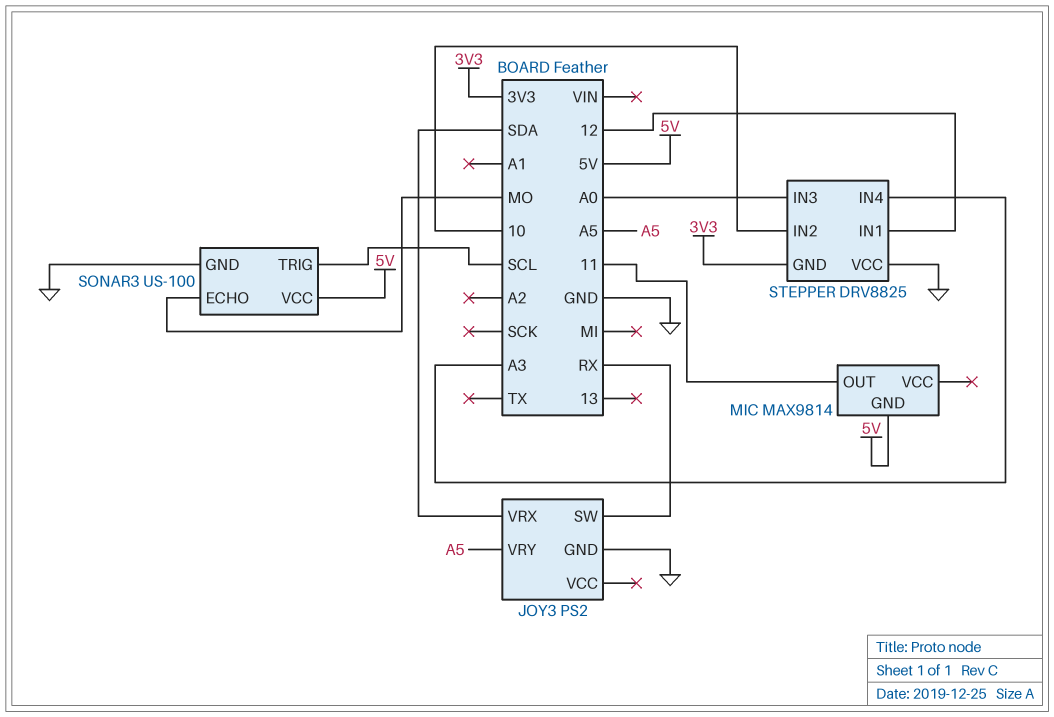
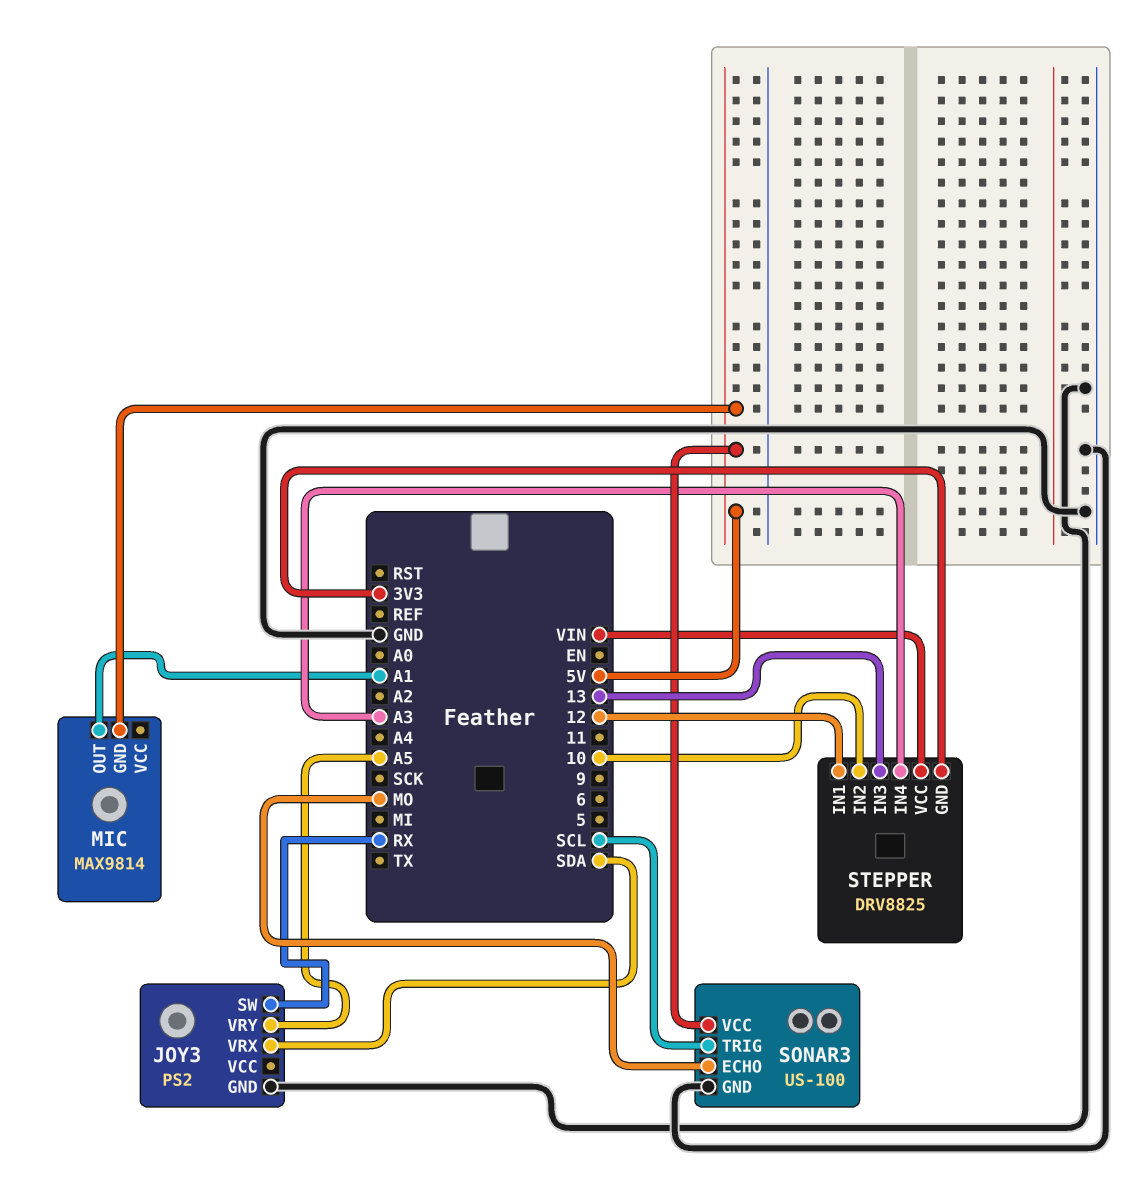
MIC pin OUT: 11 -> A1
STEPPER pin IN3: A0 -> 13
STEPPER pin VCC: GND -> VIN

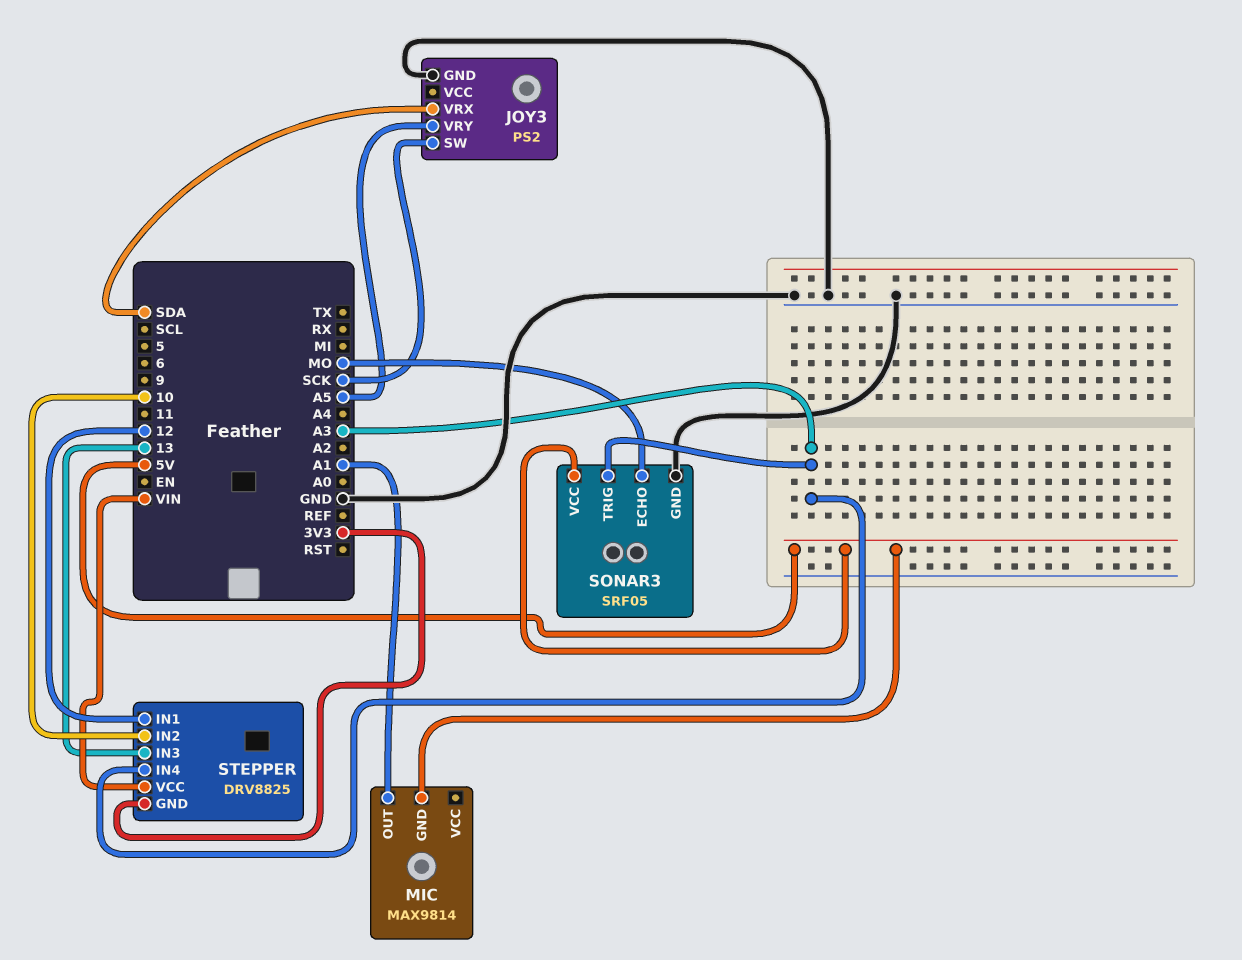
JOY3 pin SW: RX -> SCK
SONAR3: US-100 -> SRF05
SONAR3 pin TRIG: SCL -> A3

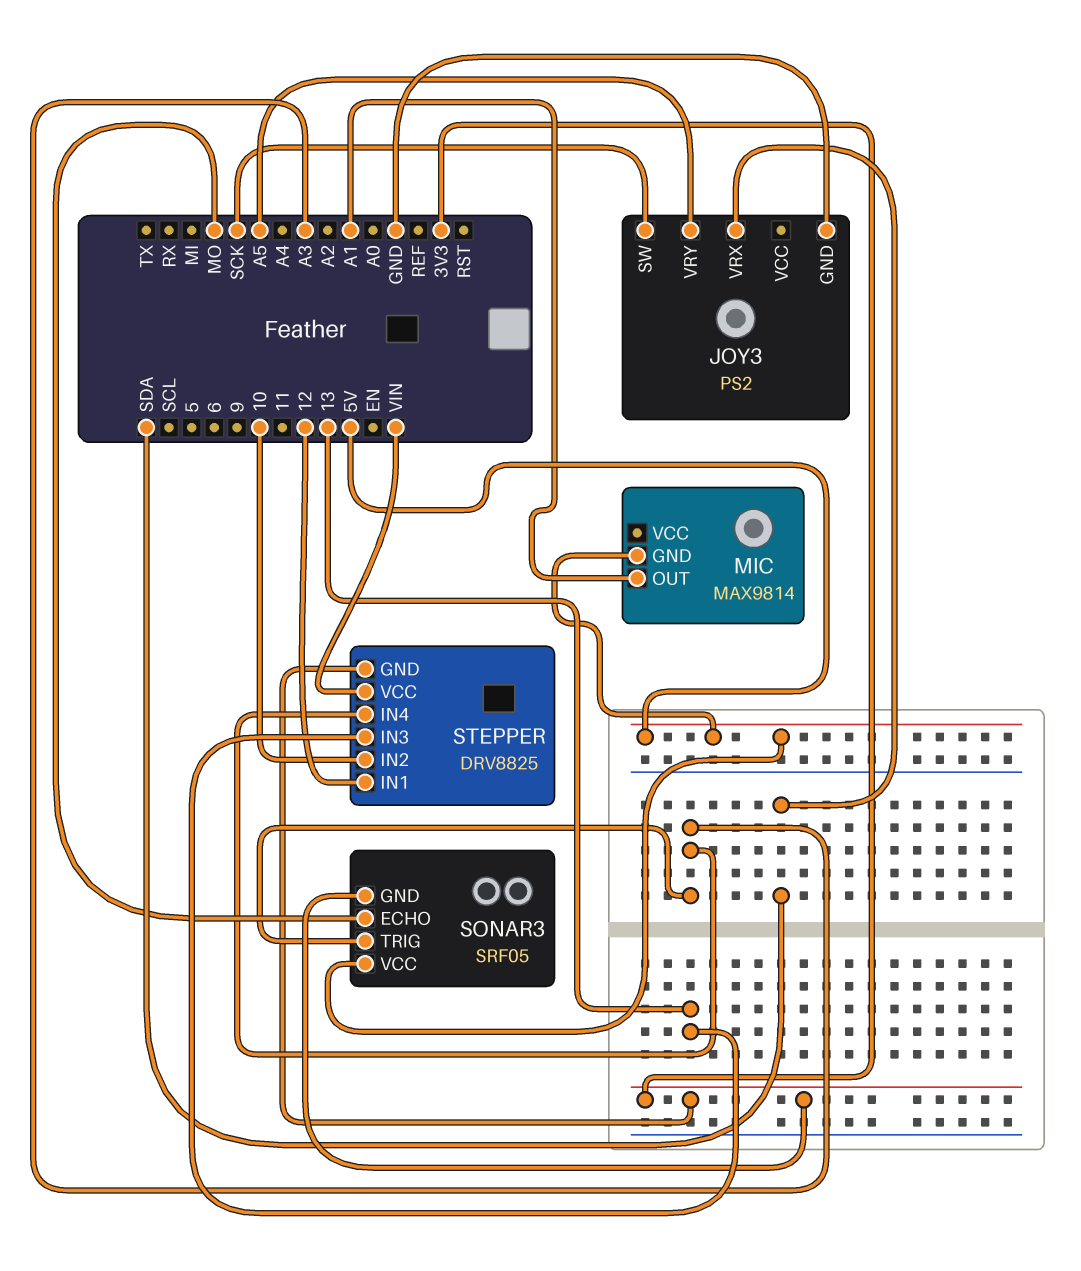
SONAR3 pin GND: GND -> 3V3

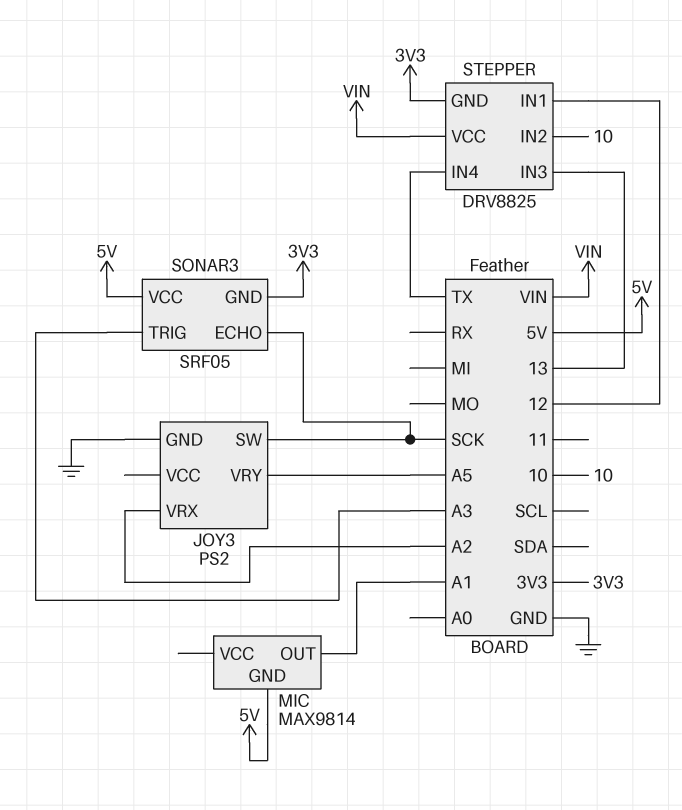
JOY3 pin VRX: SDA -> A2
SONAR3 pin ECHO: MO -> SCK
STEPPER pin IN4: A3 -> TX

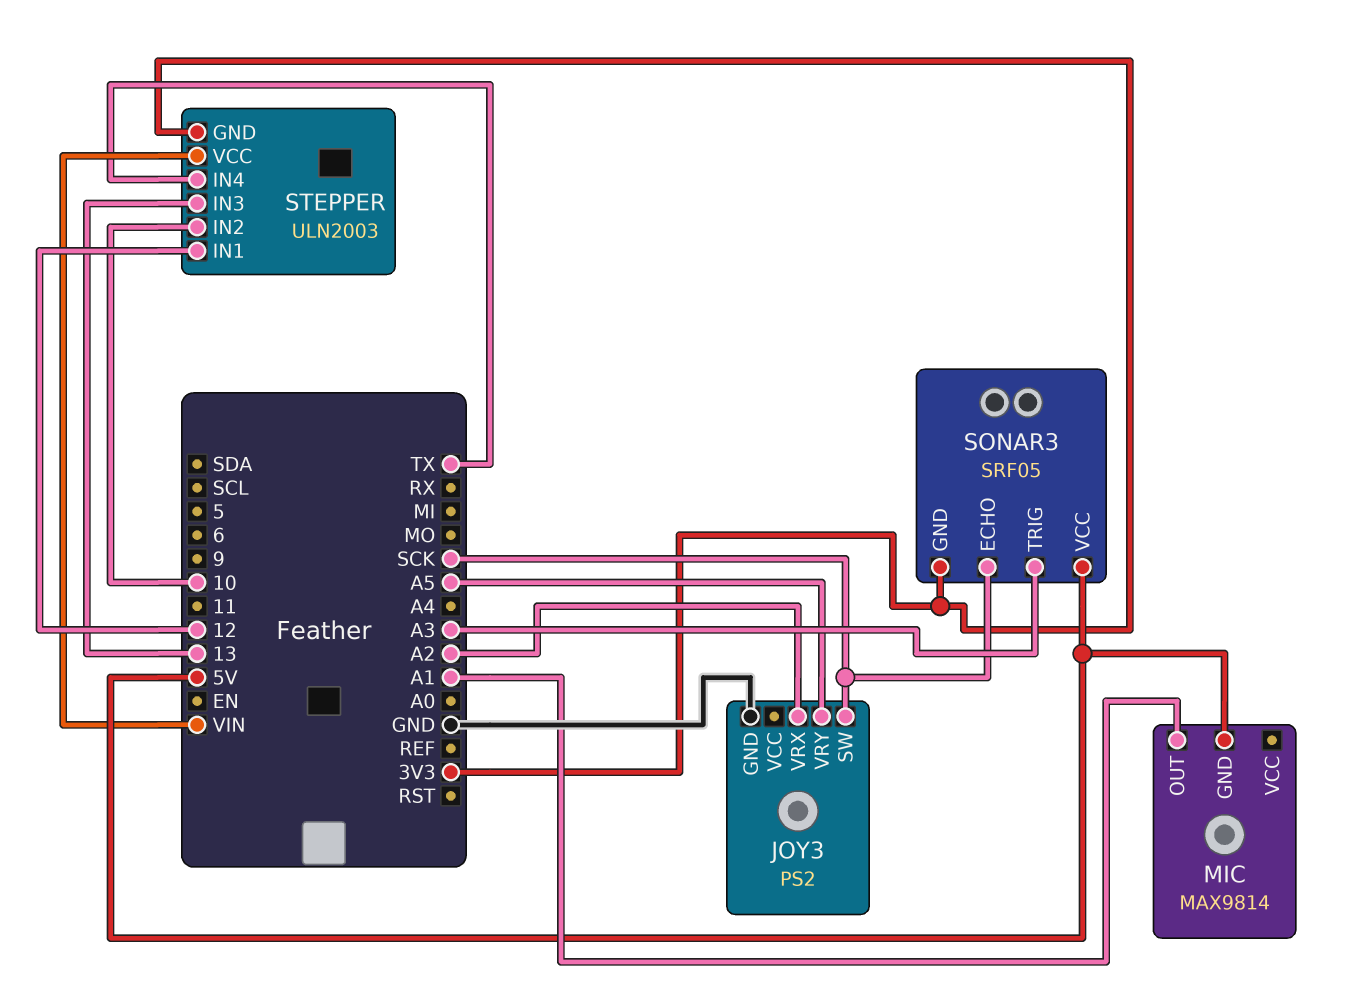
STEPPER: DRV8825 -> ULN2003

